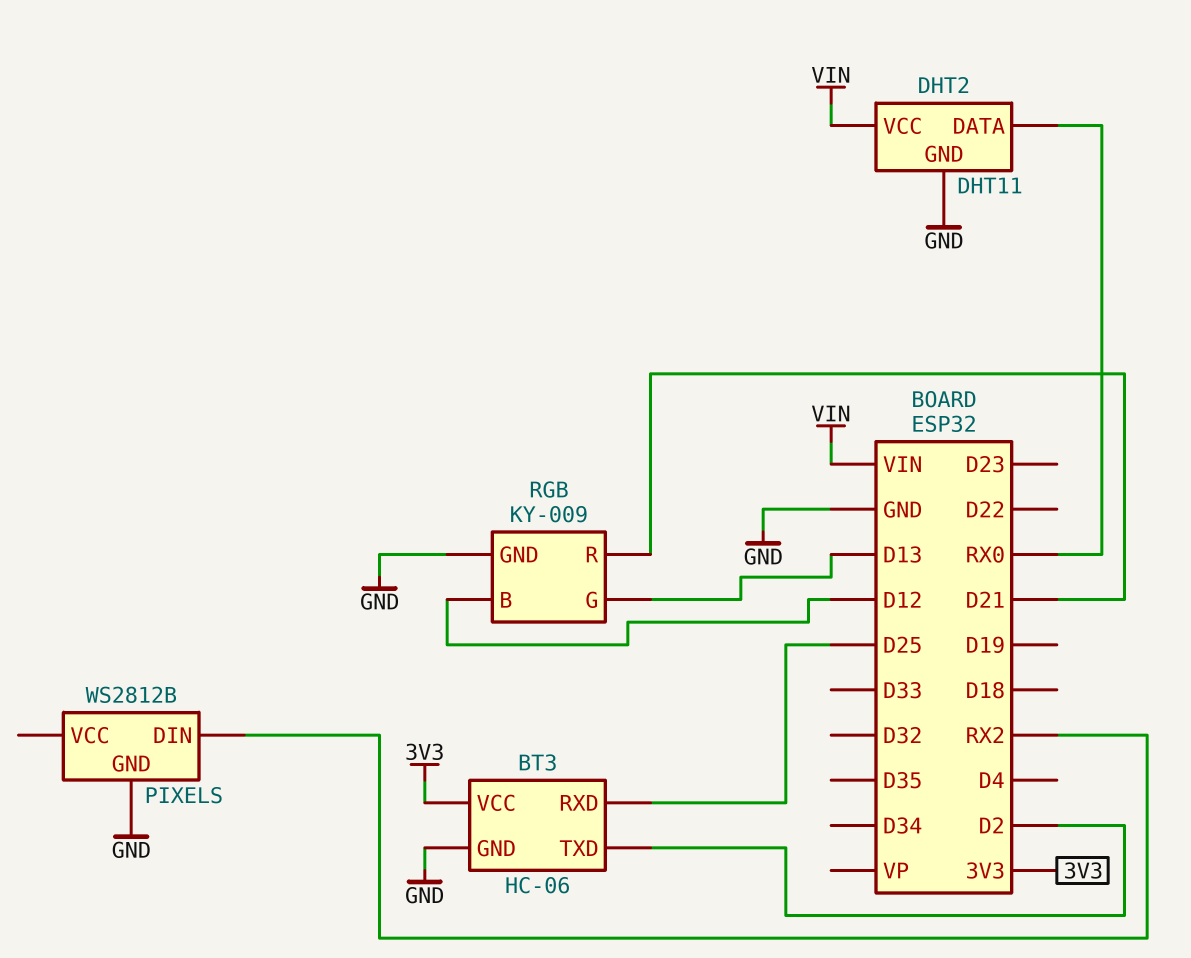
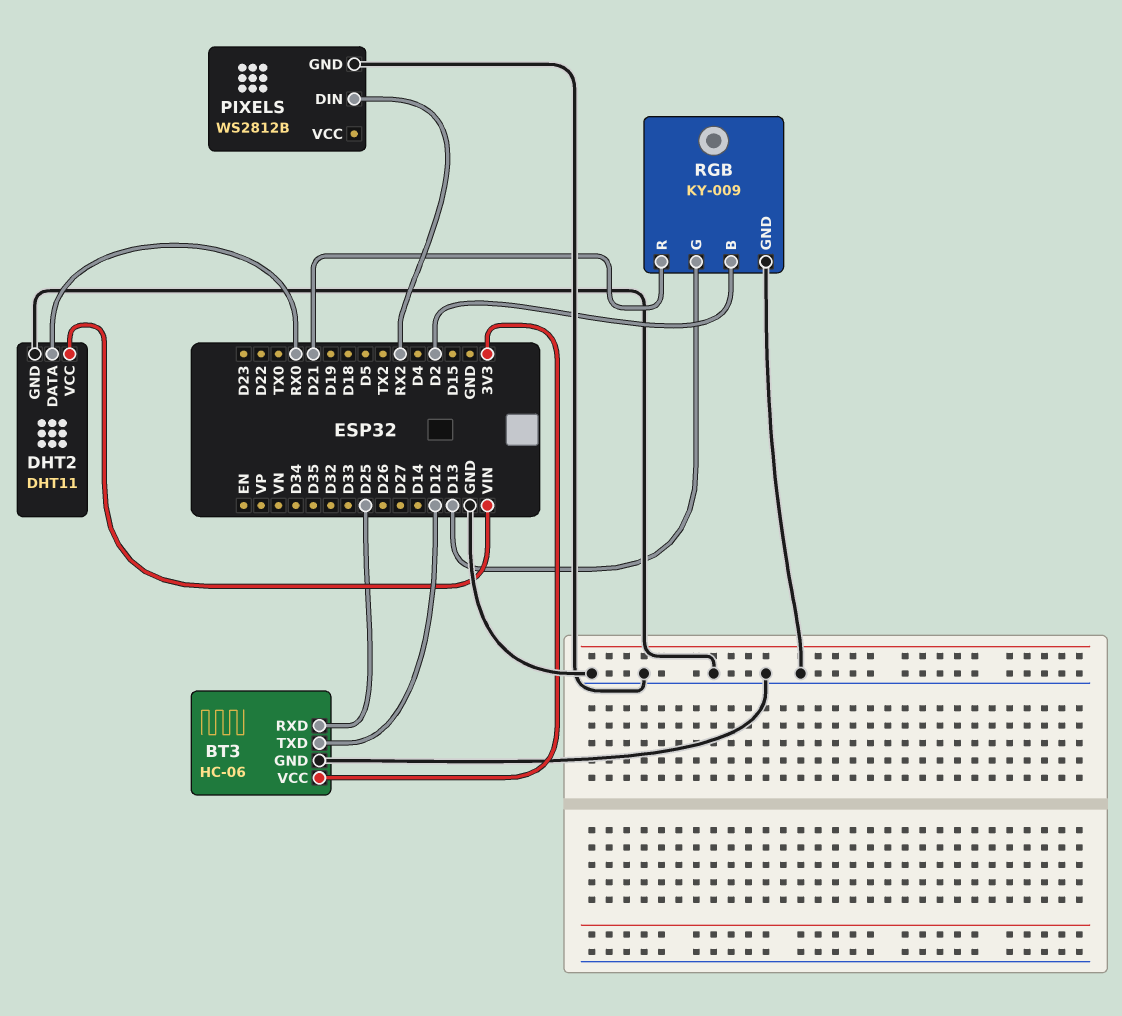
BT3 pin TXD: D2 -> D12
RGB pin B: D12 -> D2

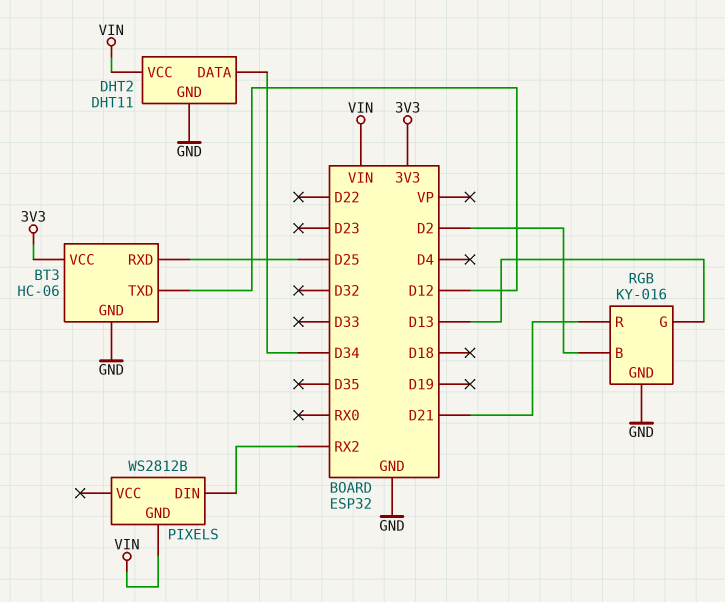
DHT2 pin DATA: RX0 -> D34
PIXELS pin GND: GND -> VIN
RGB: KY-009 -> KY-016

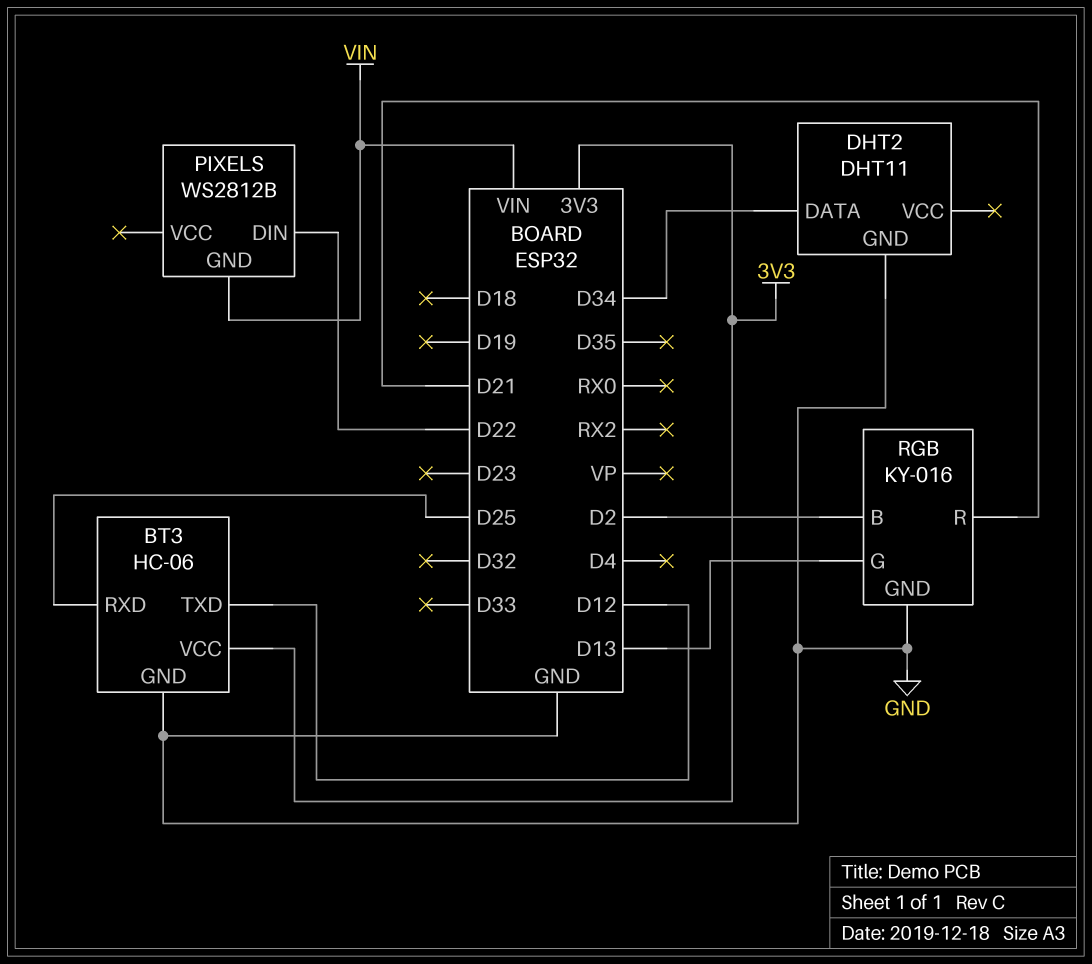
DHT2 pin VCC: VIN -> none
PIXELS pin DIN: RX2 -> D22

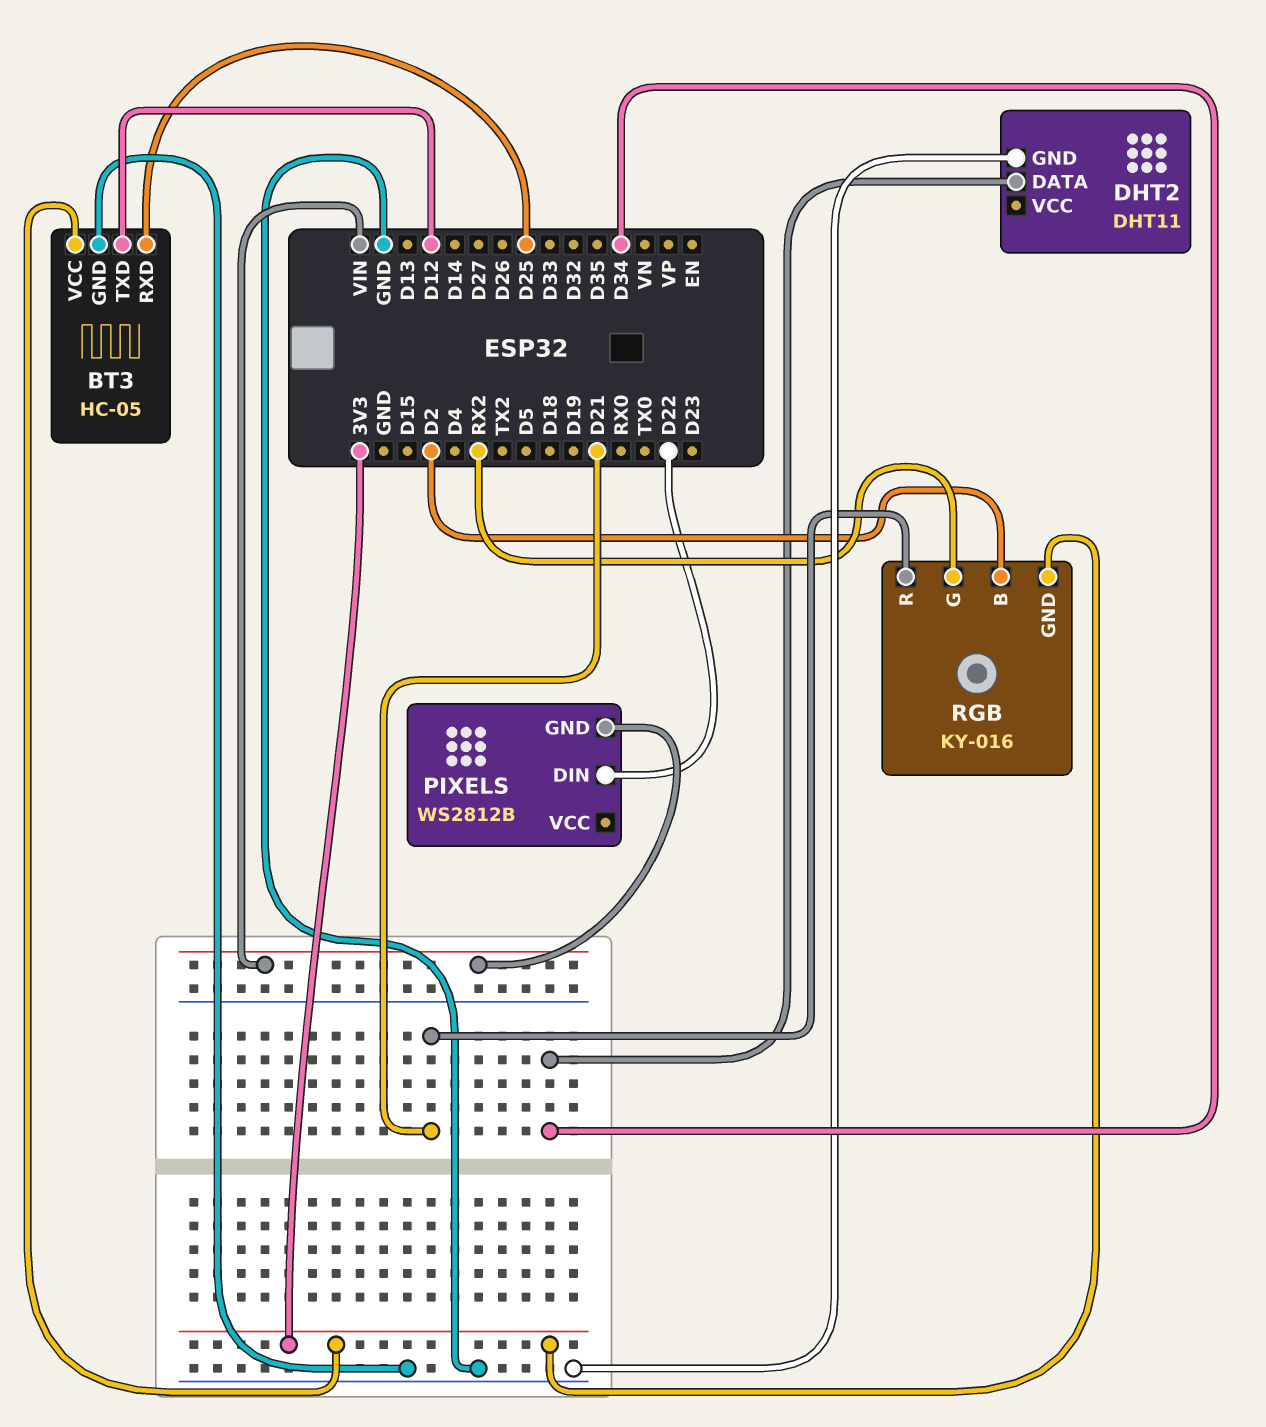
BT3: HC-06 -> HC-05
RGB pin G: D13 -> RX2
RGB pin GND: GND -> 3V3

